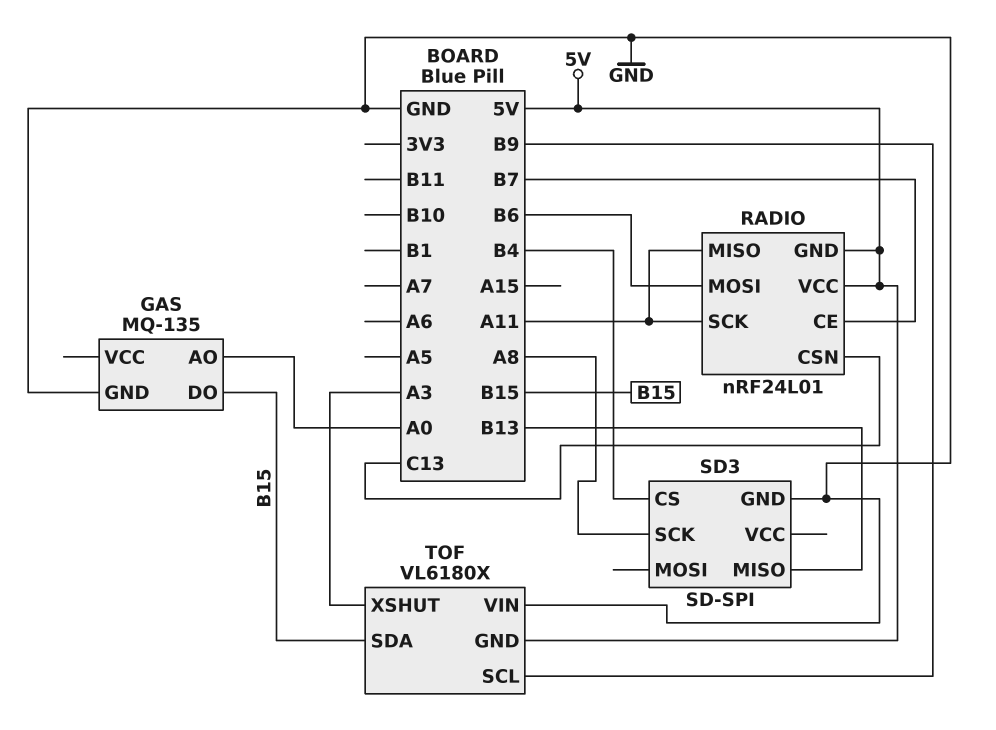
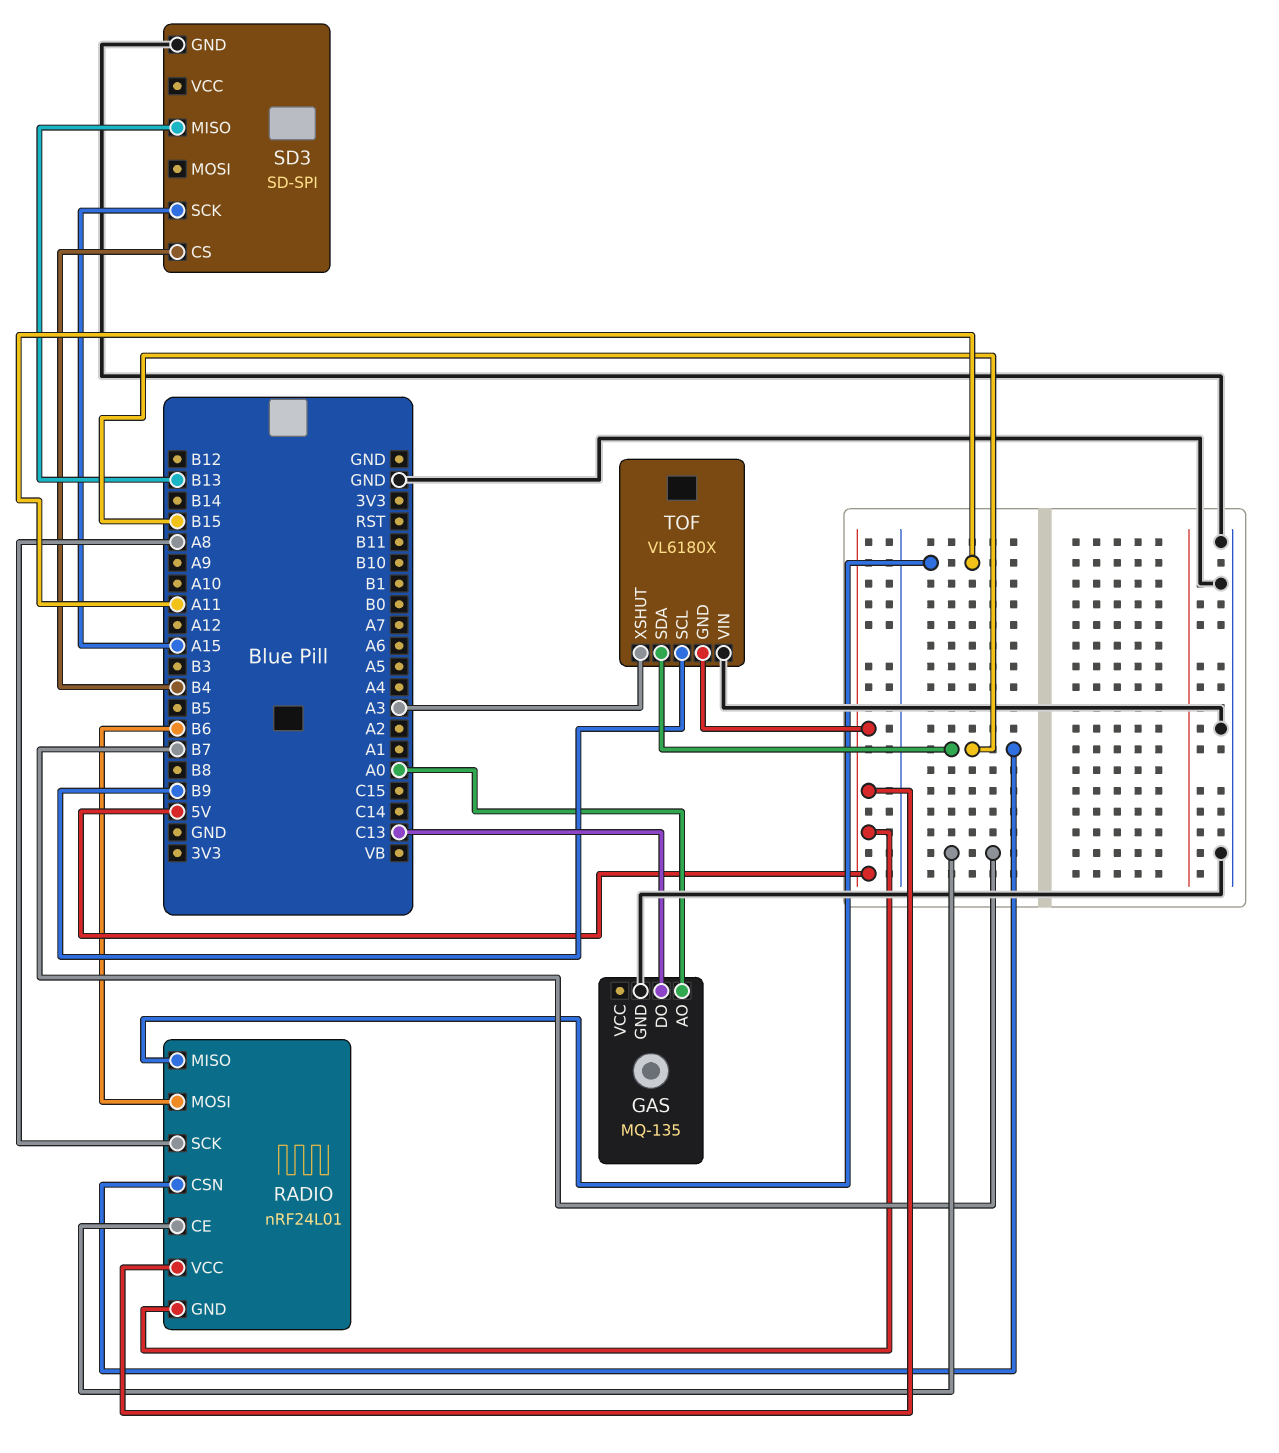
GAS pin DO: B15 -> C13
RADIO pin CSN: C13 -> B15
RADIO pin SCK: A11 -> A8
SD3 pin SCK: A8 -> A15

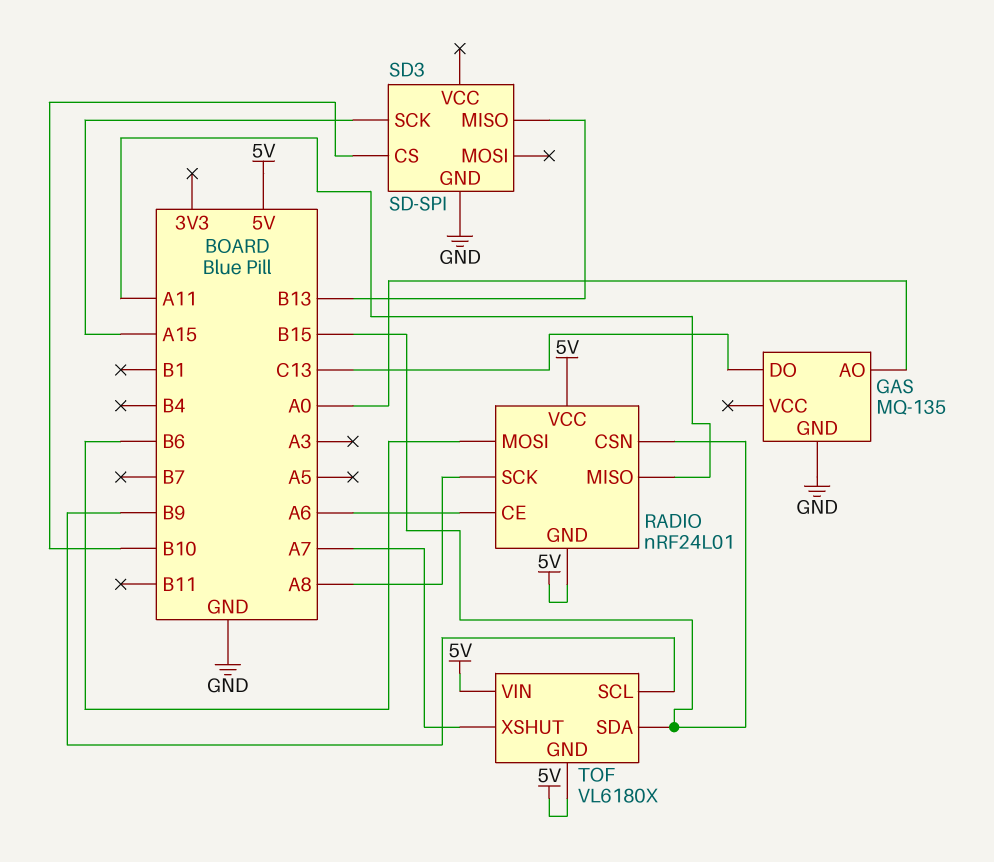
RADIO pin CE: B7 -> A6
SD3 pin CS: B4 -> B10
TOF pin VIN: GND -> 5V
TOF pin XSHUT: A3 -> A7

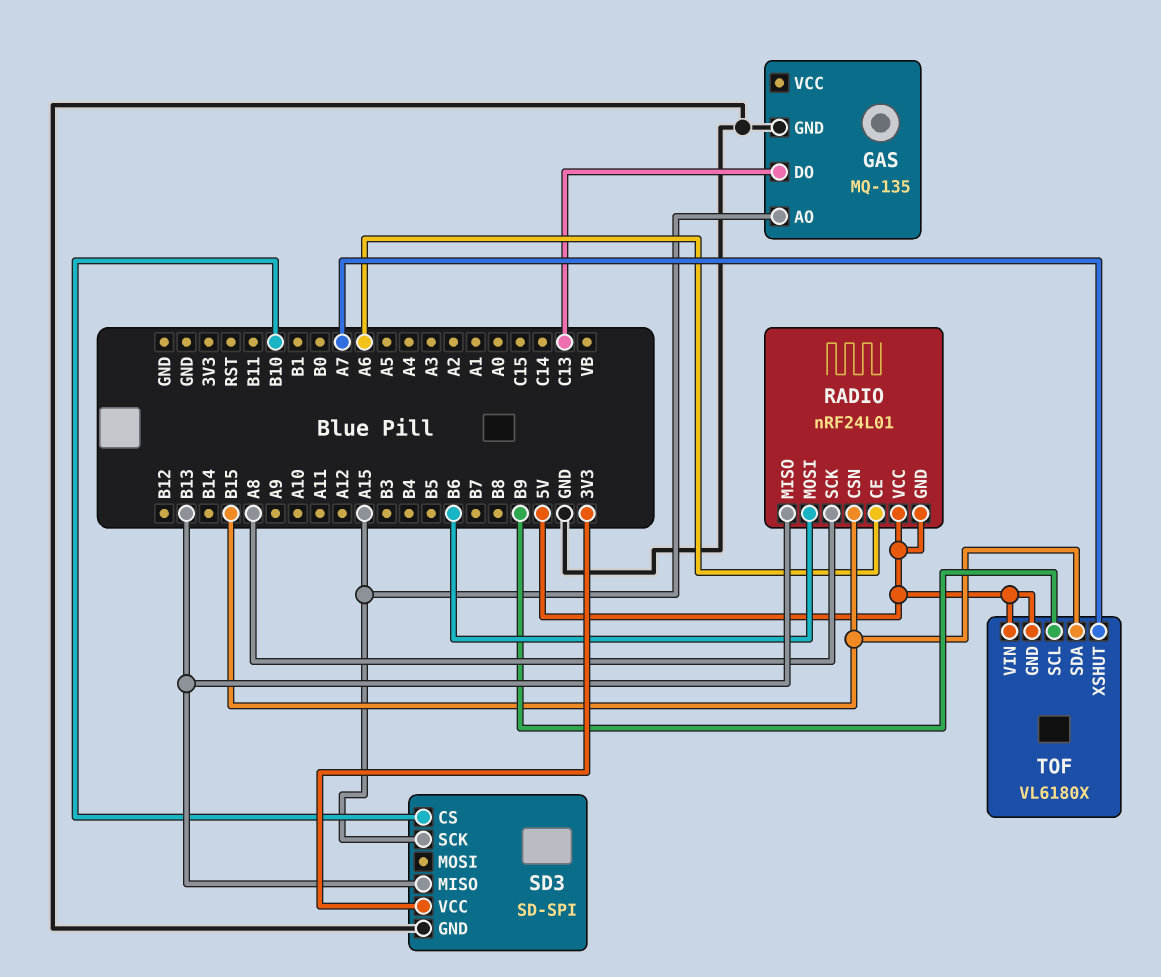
GAS pin AO: A0 -> A15
RADIO pin MISO: A11 -> B13
SD3 pin VCC: none -> 3V3

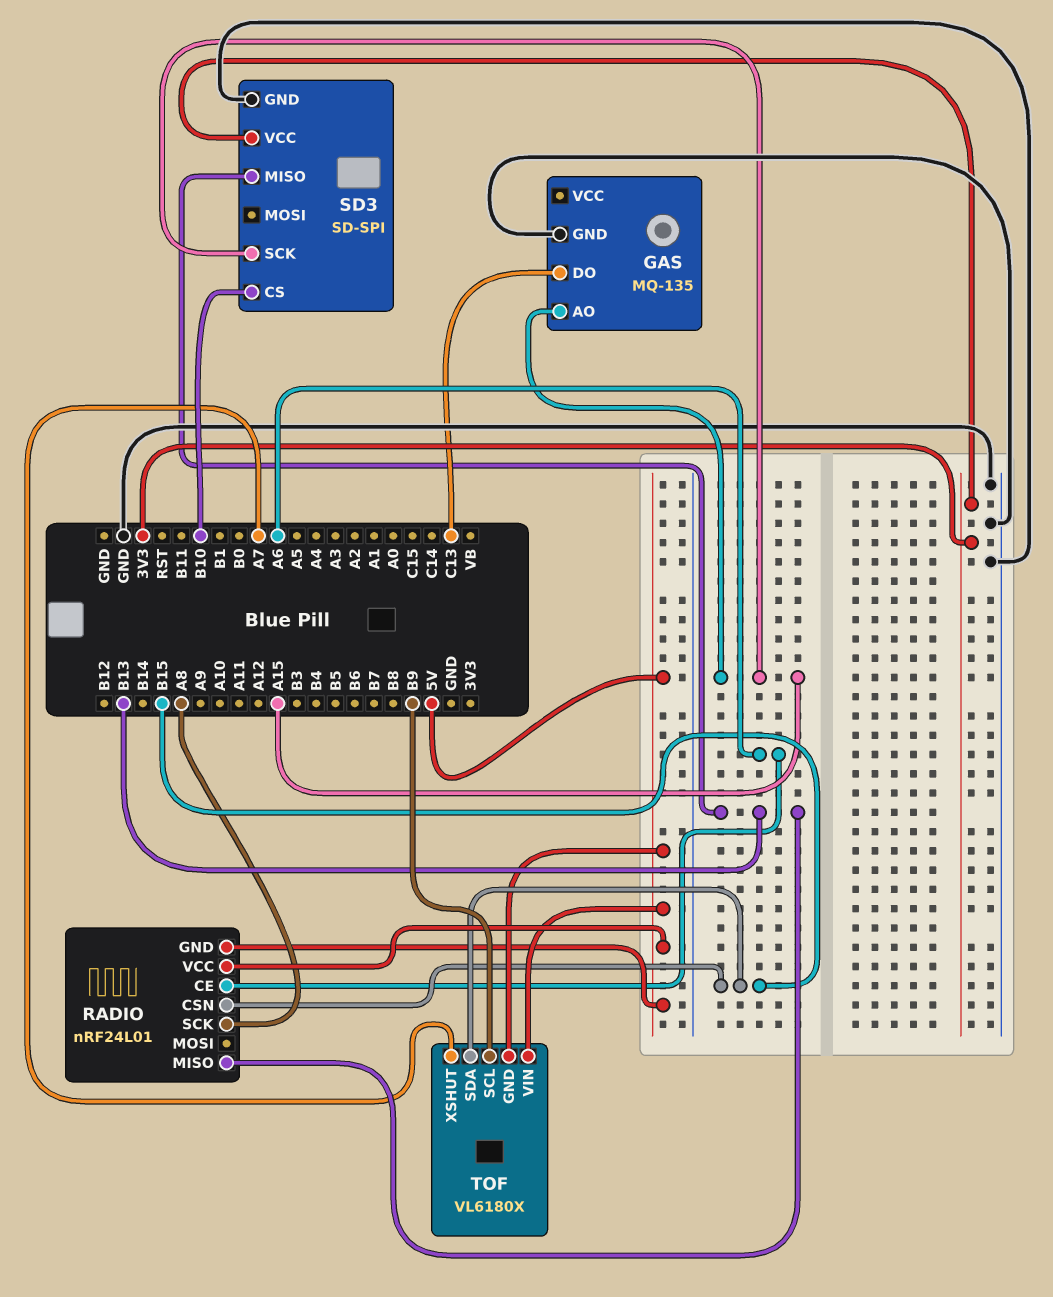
RADIO pin MOSI: B6 -> none

